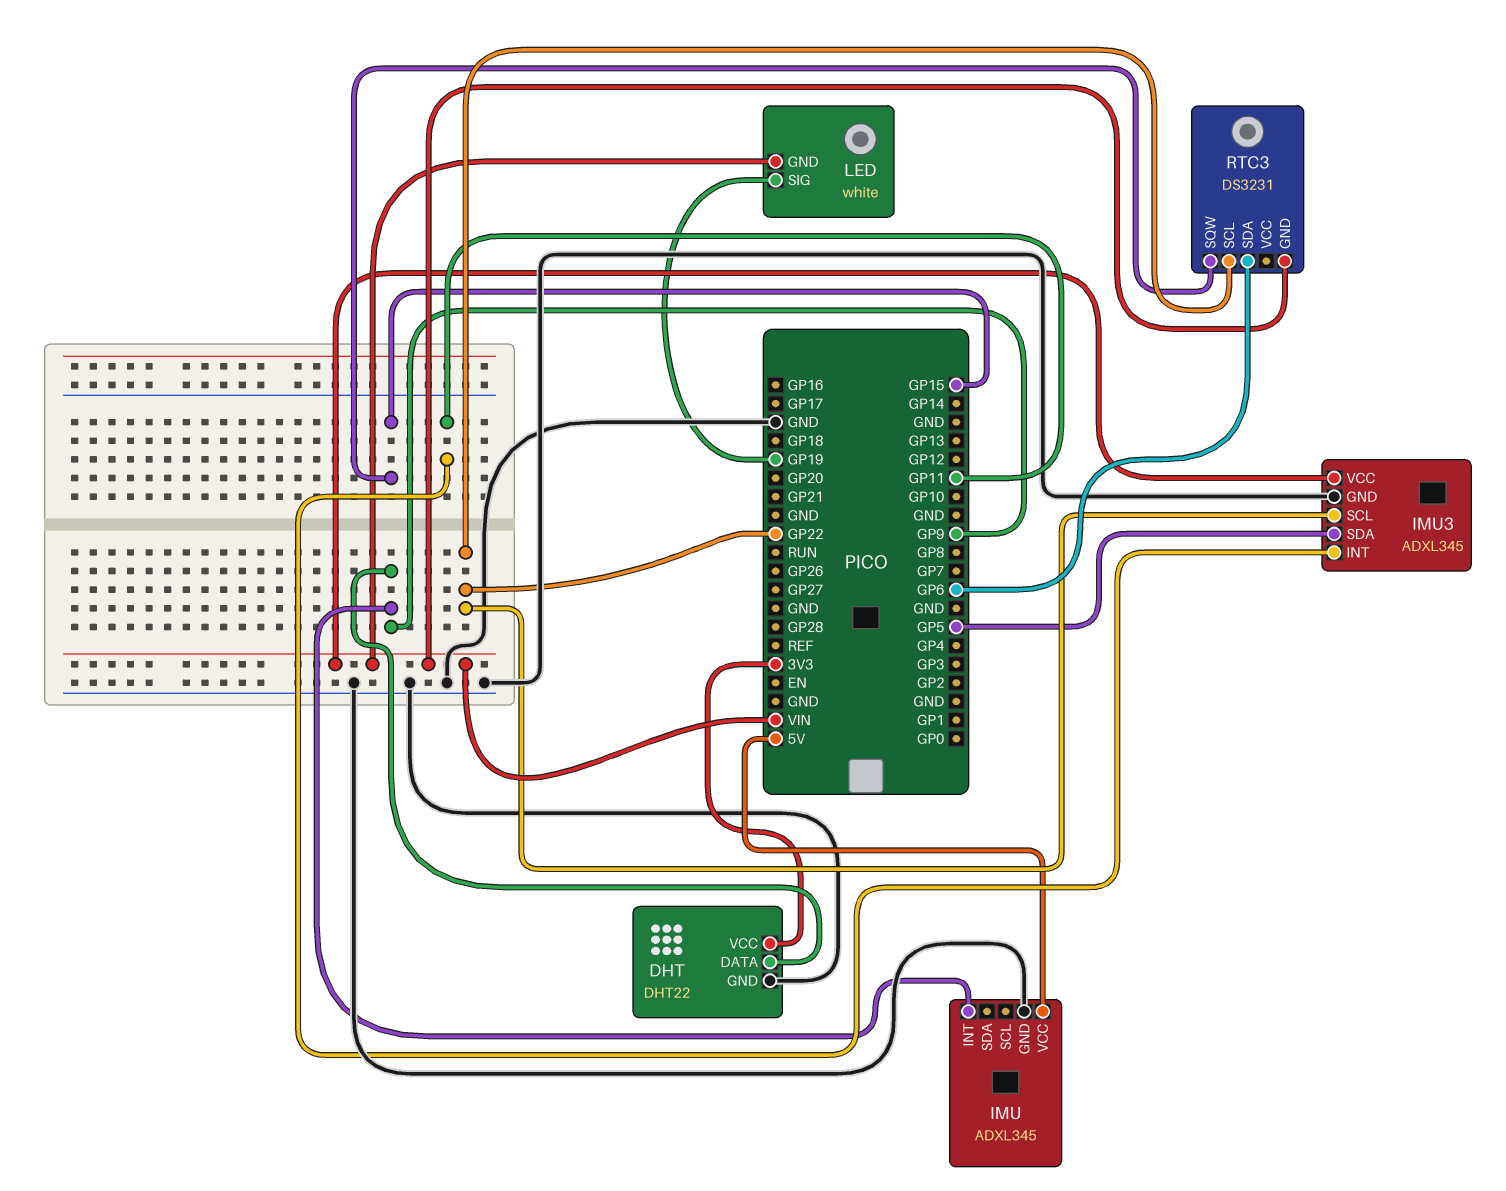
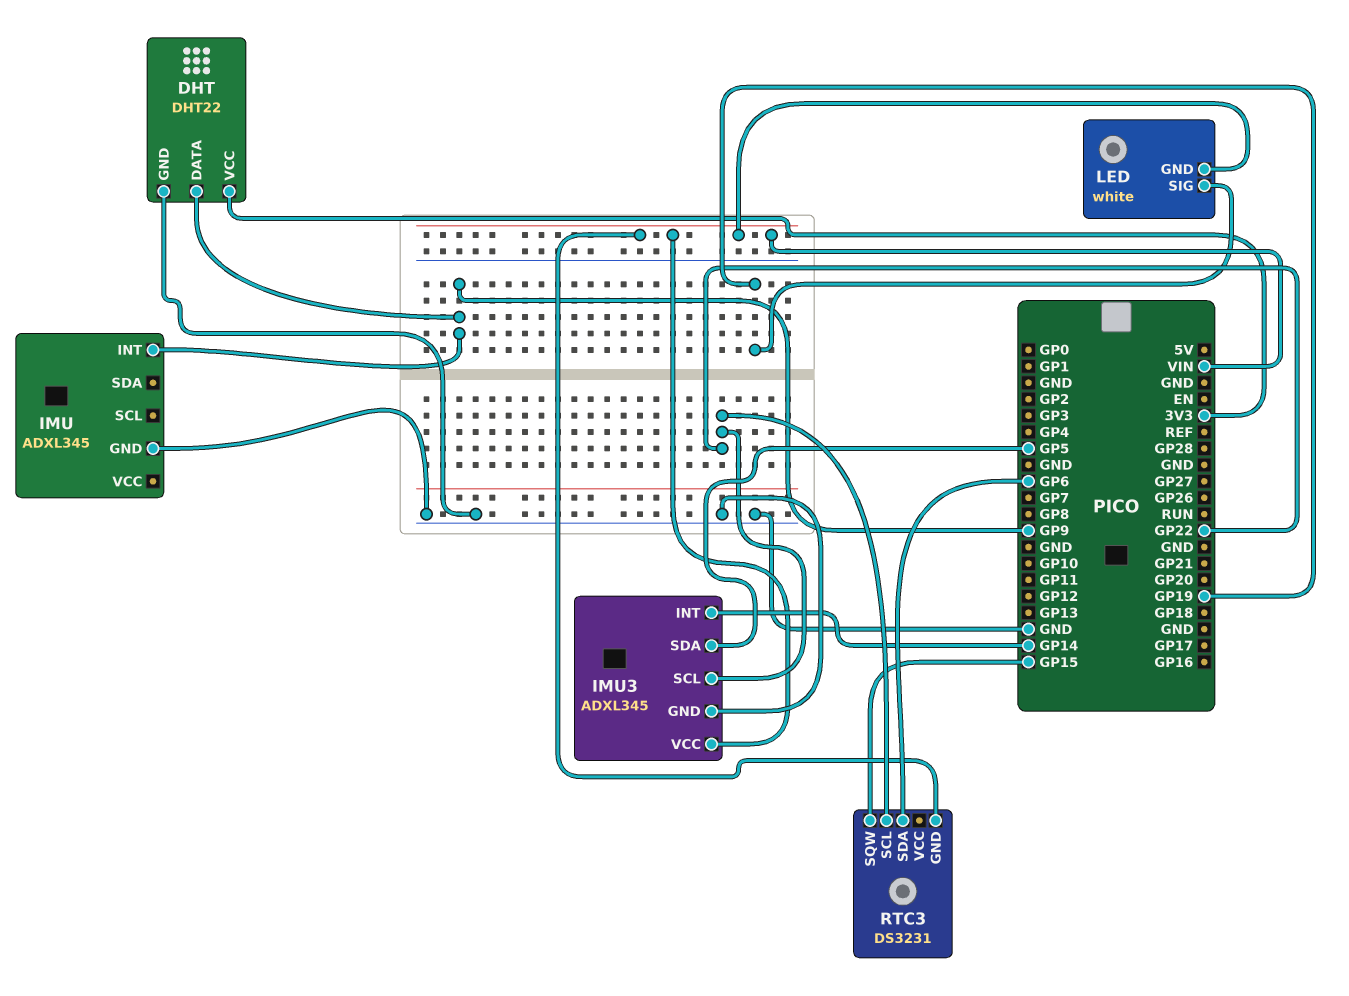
IMU pin VCC: 5V -> none
IMU3 pin INT: GP11 -> GP14

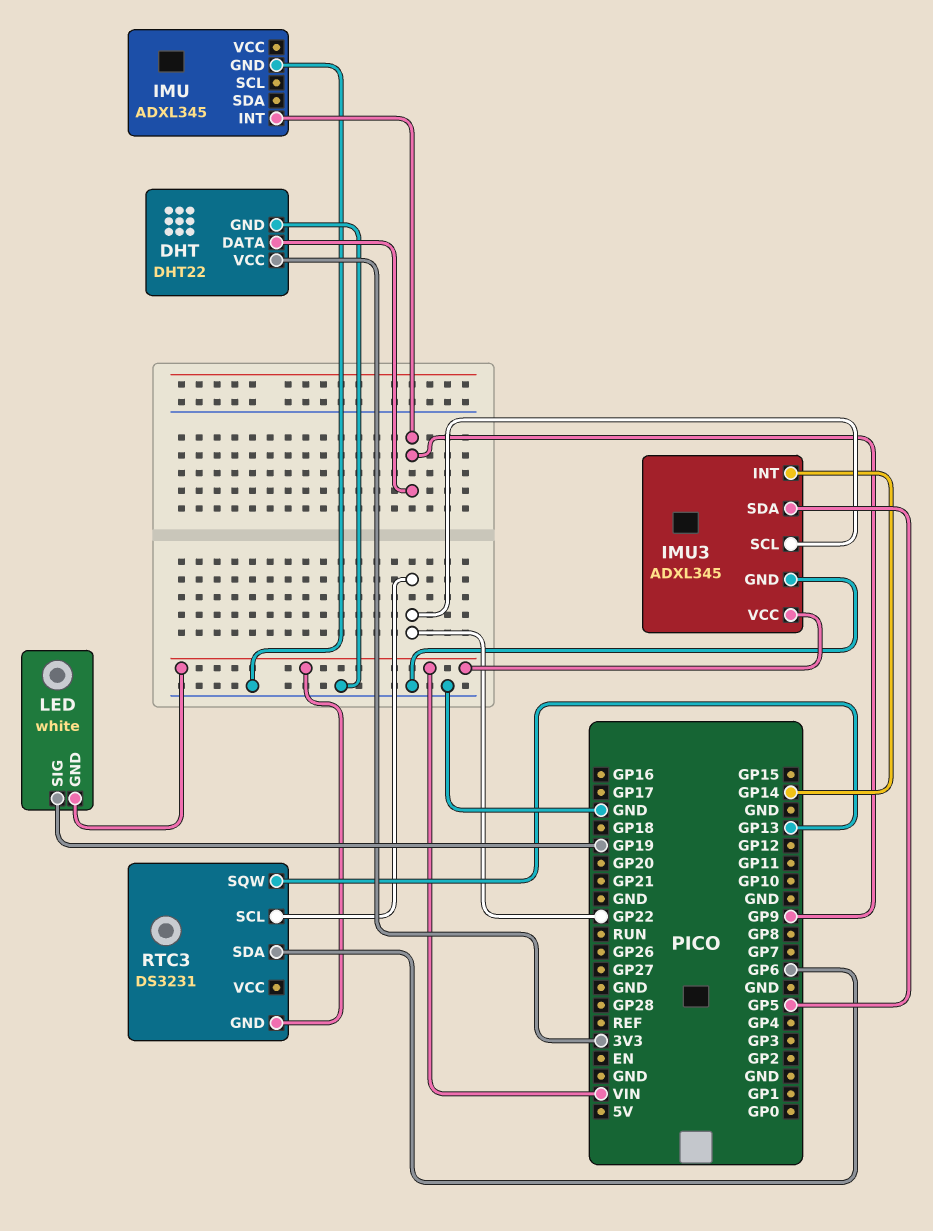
RTC3 pin SQW: GP15 -> GP13

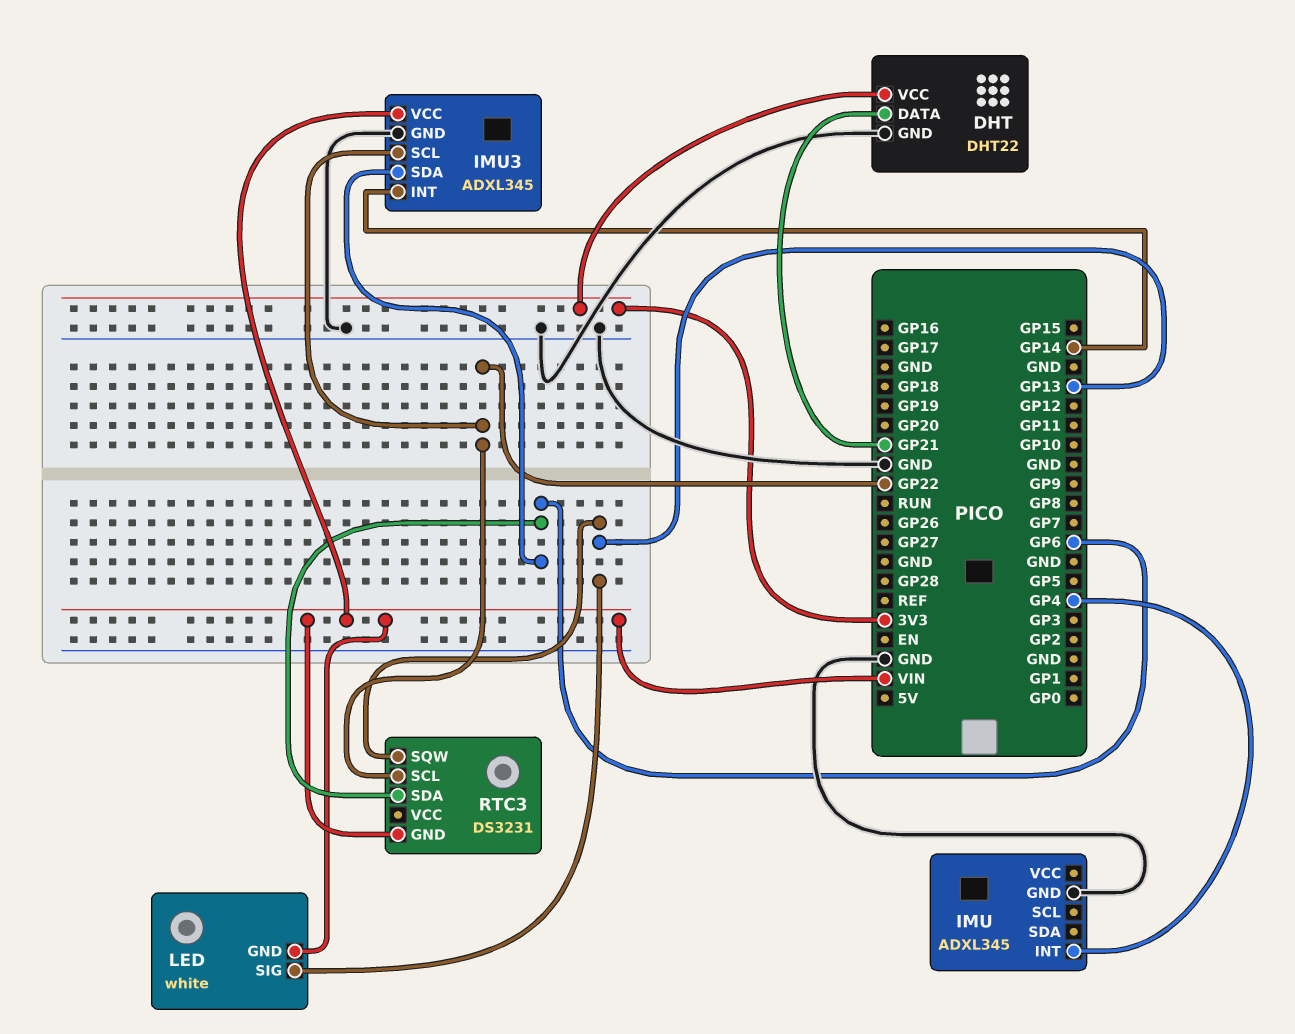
DHT pin DATA: GP9 -> GP21
IMU pin INT: GP9 -> GP4
IMU3 pin SDA: GP5 -> GP6
LED pin SIG: GP19 -> GP13

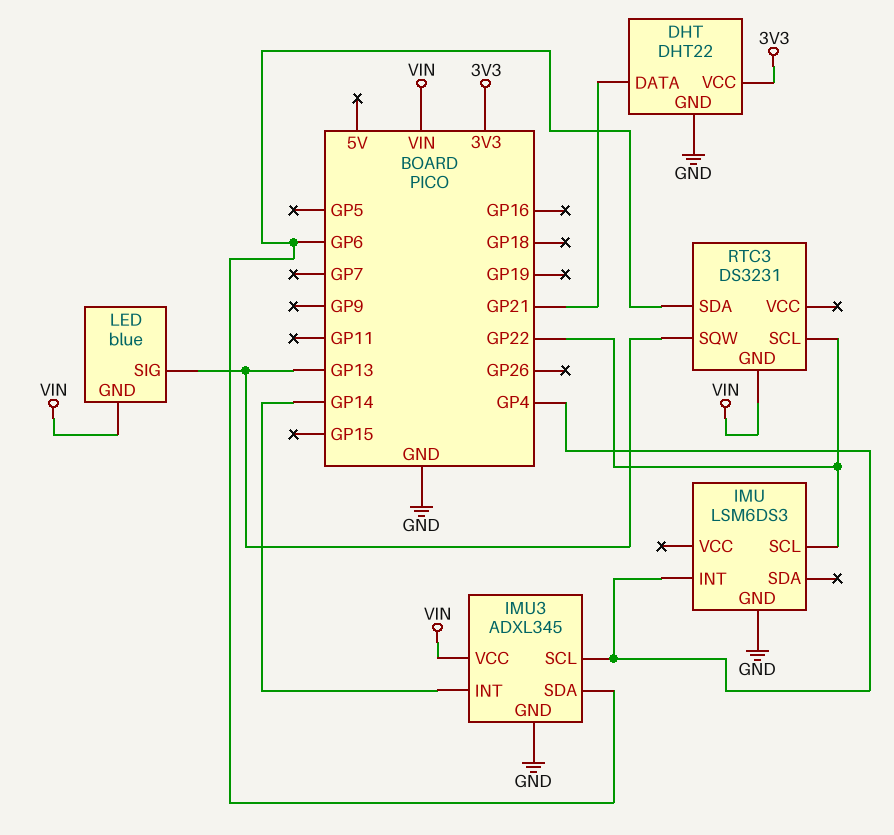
IMU: ADXL345 -> LSM6DS3
IMU pin SCL: none -> GP22
IMU3 pin SCL: GP22 -> GP4
LED: white -> blue

